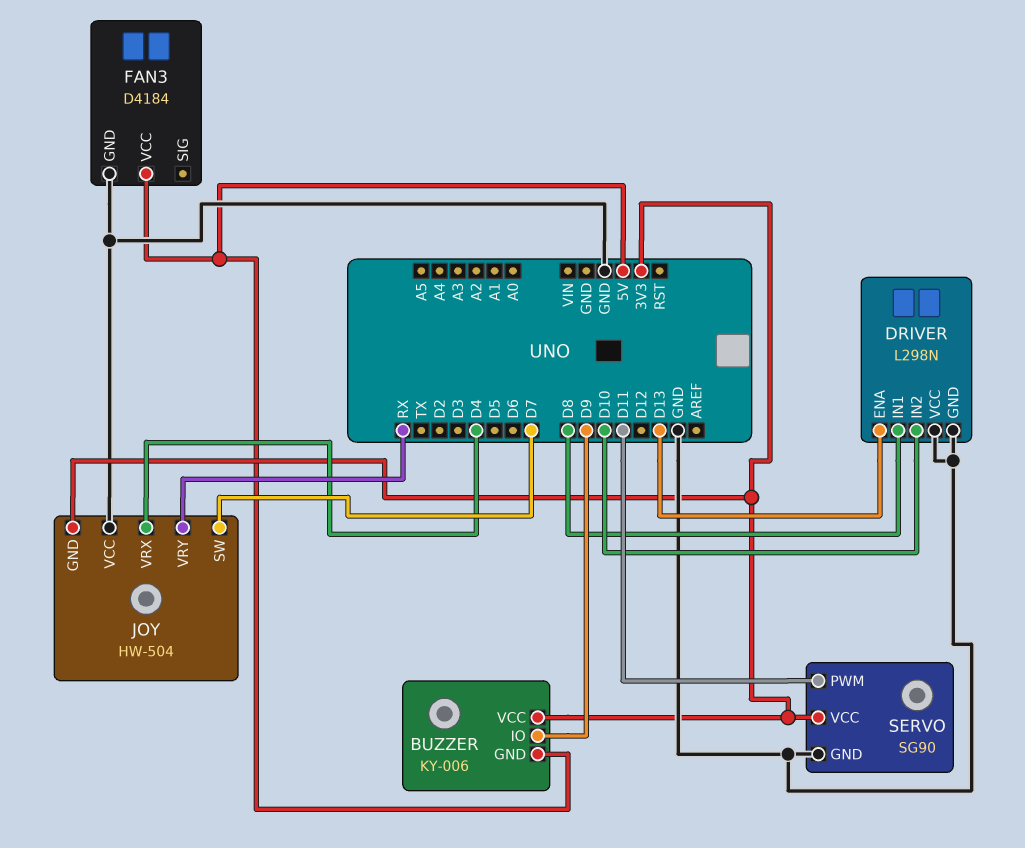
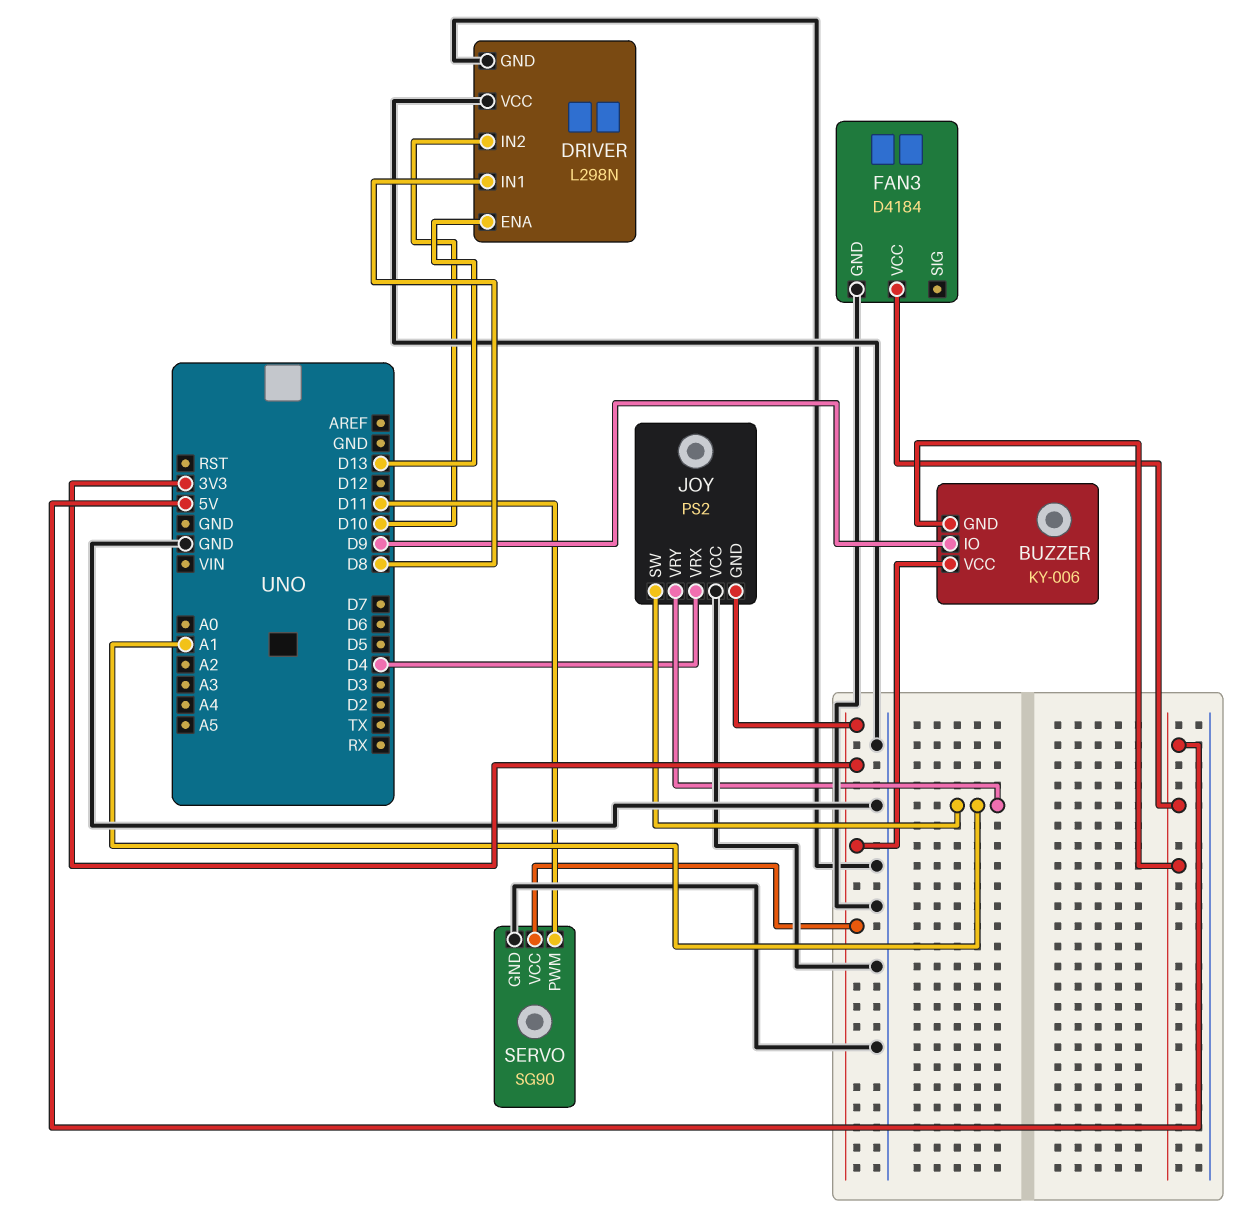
JOY: HW-504 -> PS2
JOY pin SW: D7 -> A1
JOY pin VRY: RX -> A1

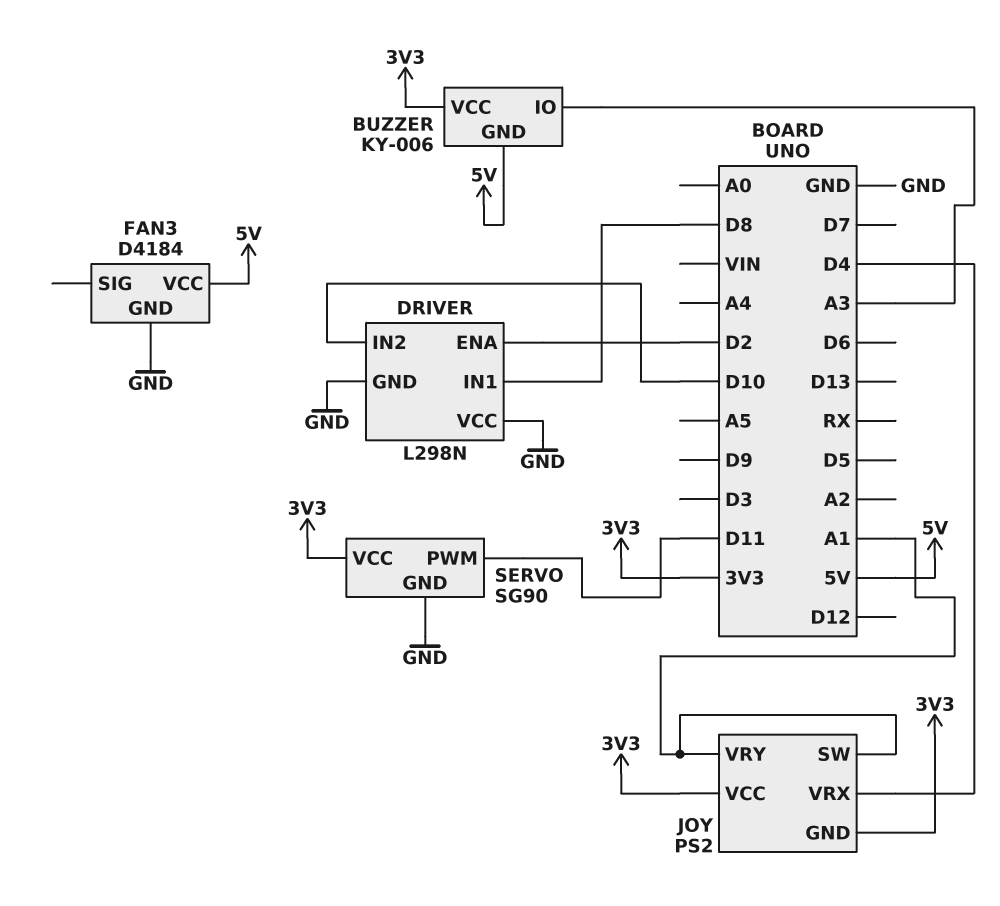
BUZZER pin IO: D9 -> A3
DRIVER pin ENA: D13 -> D2
JOY pin VCC: GND -> 3V3

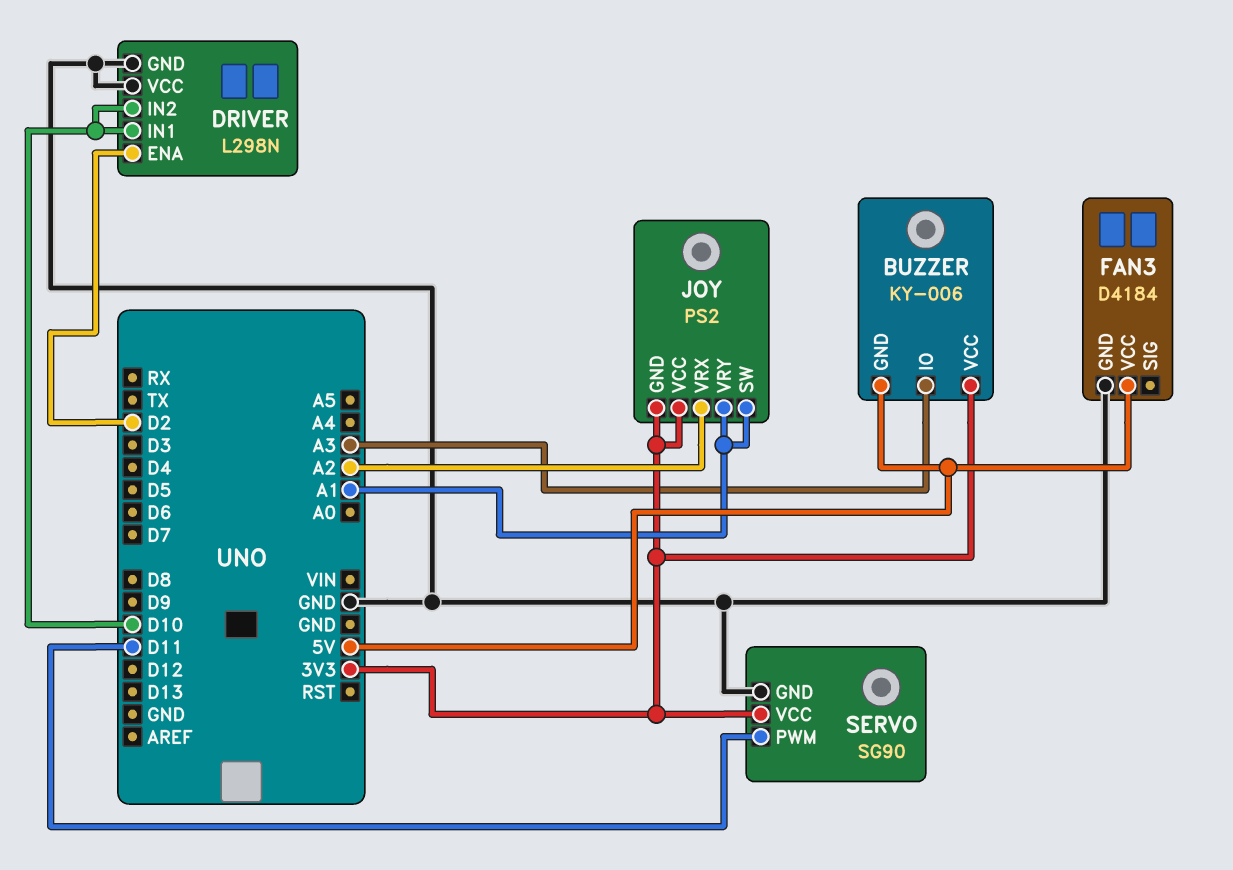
DRIVER pin IN1: D8 -> D10
JOY pin VRX: D4 -> A2

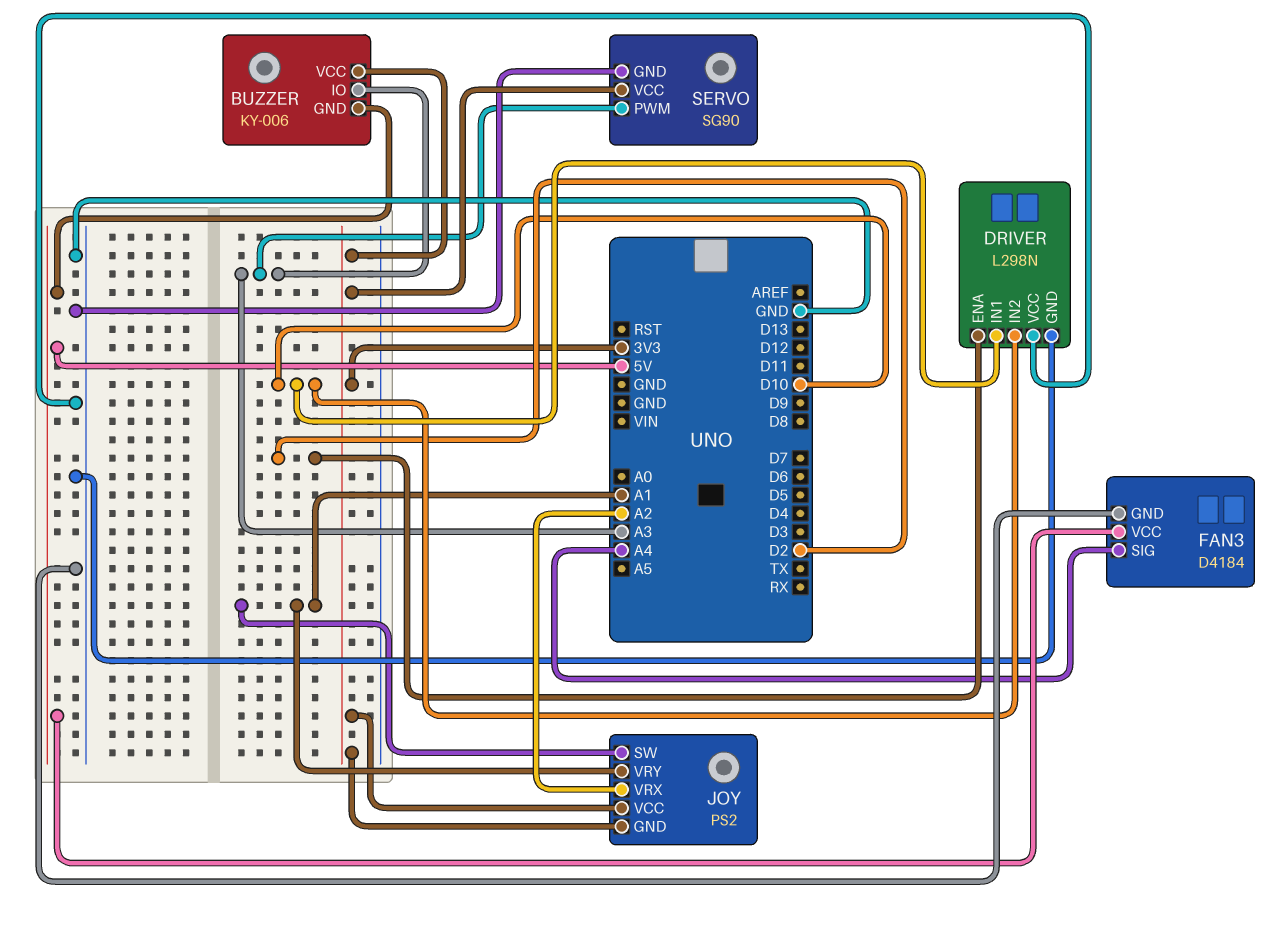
FAN3 pin SIG: none -> A4
SERVO pin PWM: D11 -> A3

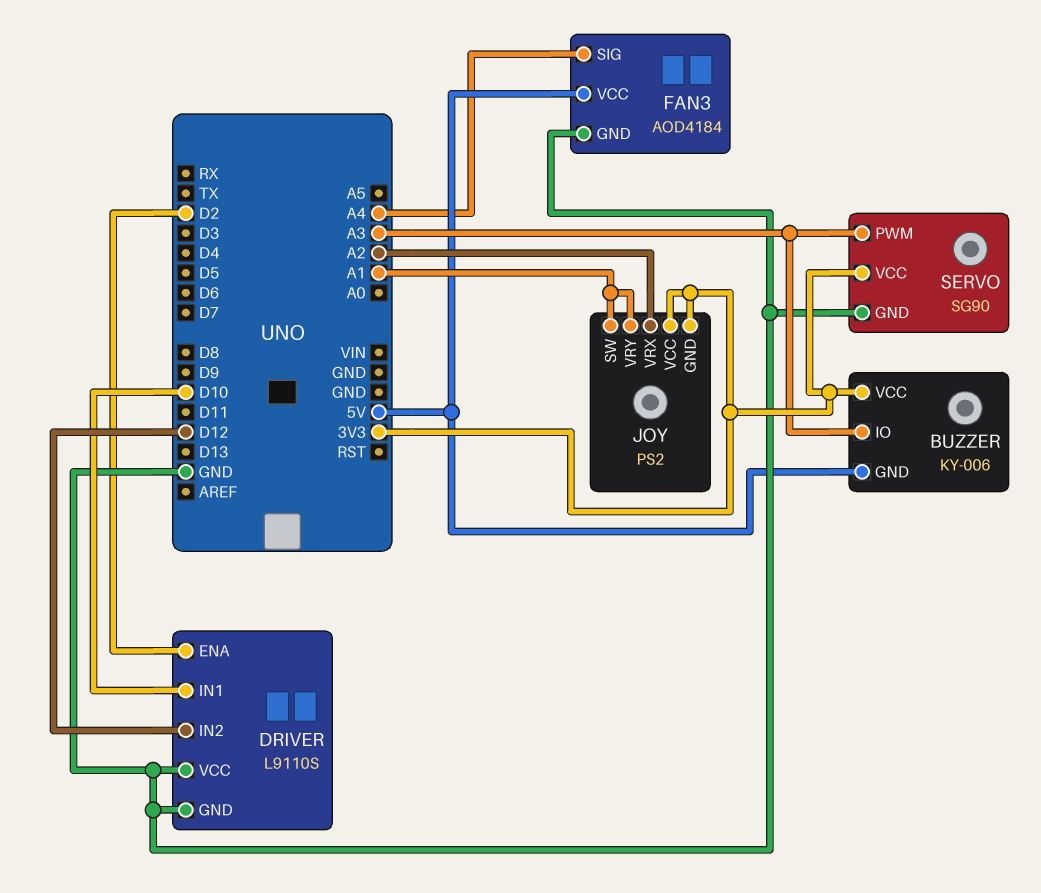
DRIVER: L298N -> L9110S
DRIVER pin IN2: D10 -> D12
FAN3: D4184 -> AOD4184

